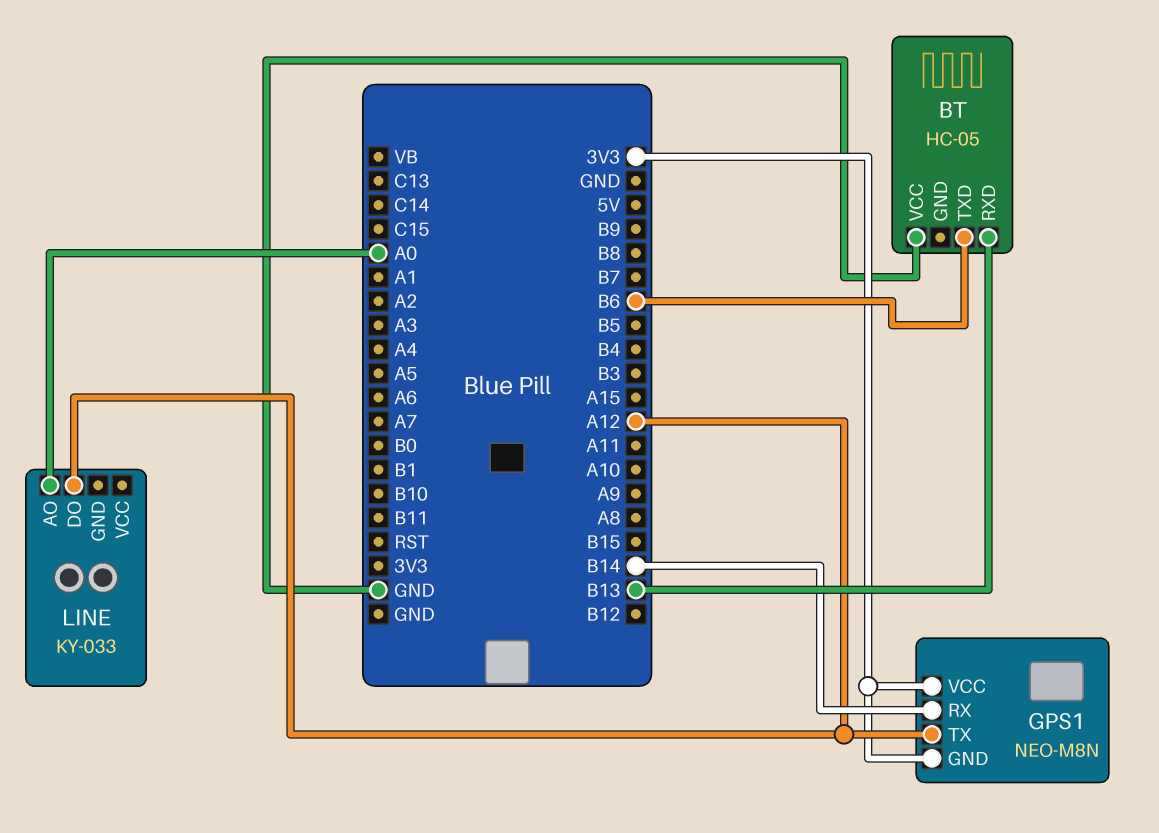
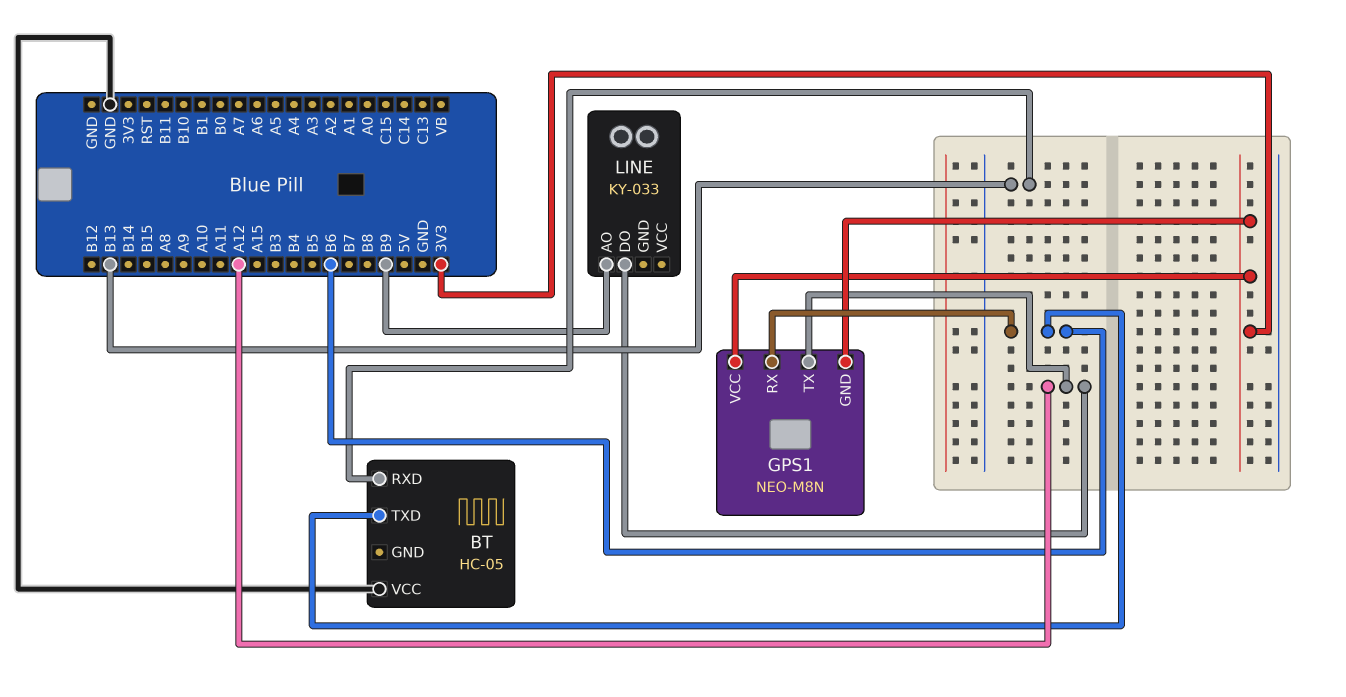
GPS1 pin RX: B14 -> B6
LINE pin AO: A0 -> B9

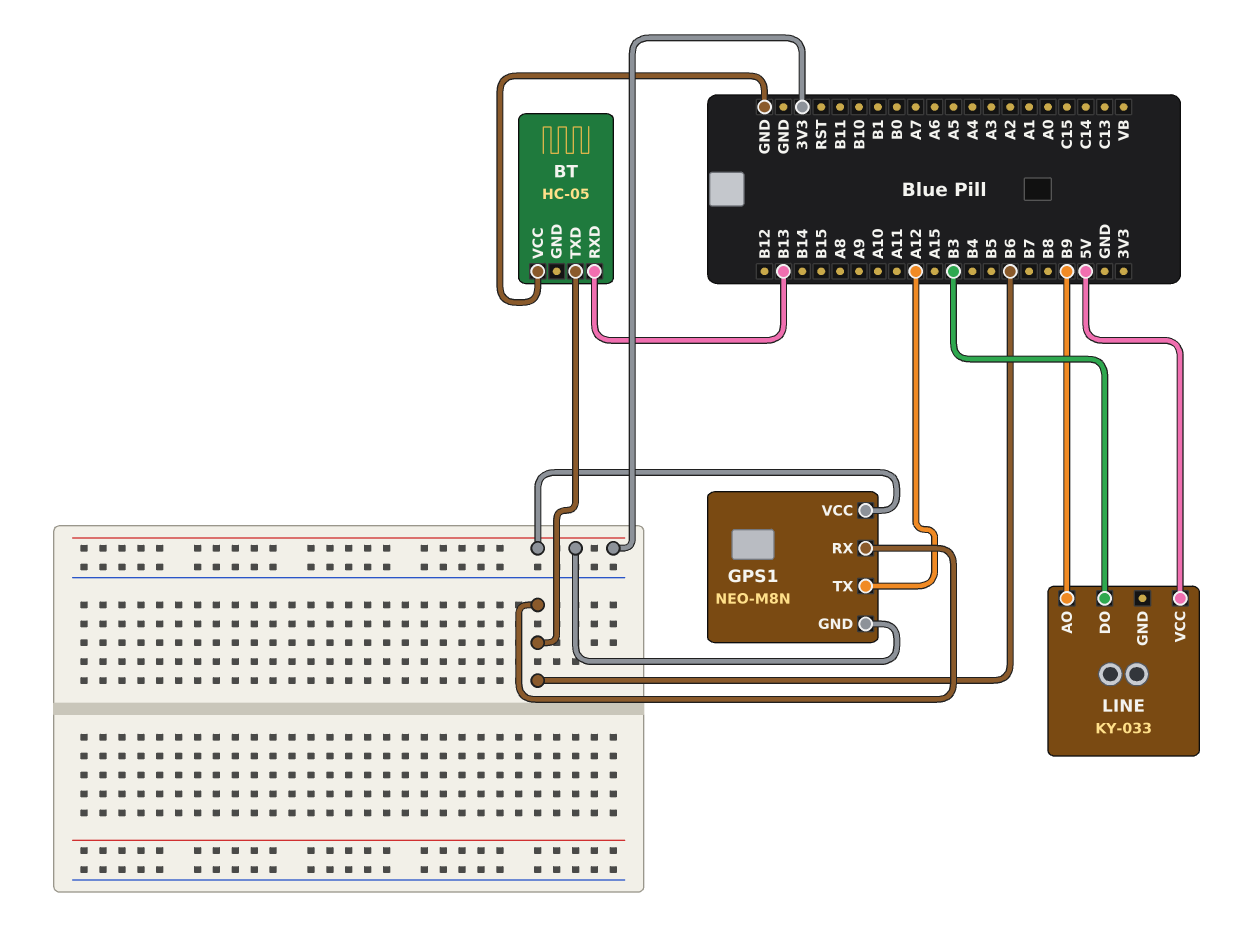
LINE pin DO: A12 -> B3
LINE pin VCC: none -> 5V

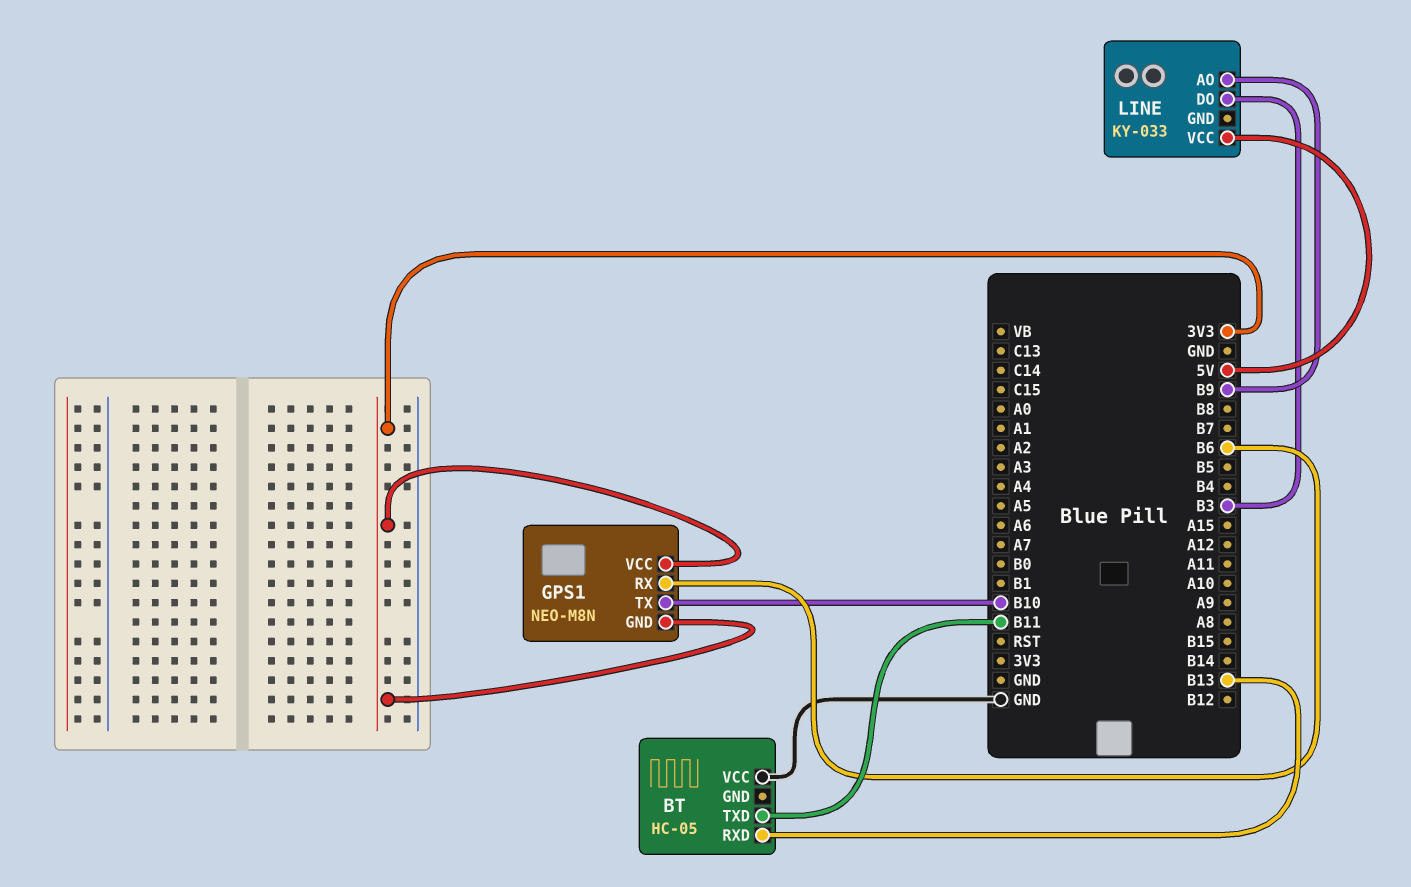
BT pin TXD: B6 -> B11
GPS1 pin TX: A12 -> B10

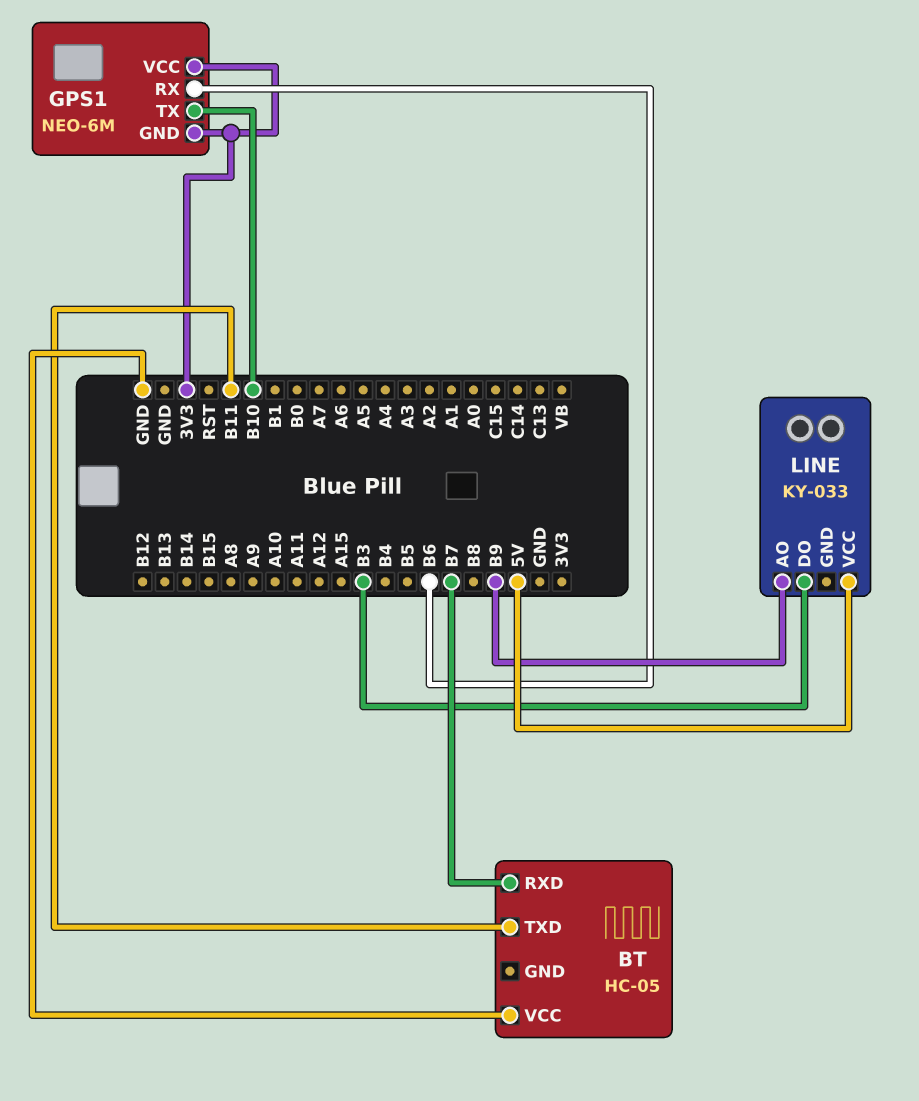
BT pin RXD: B13 -> B7
GPS1: NEO-M8N -> NEO-6M

